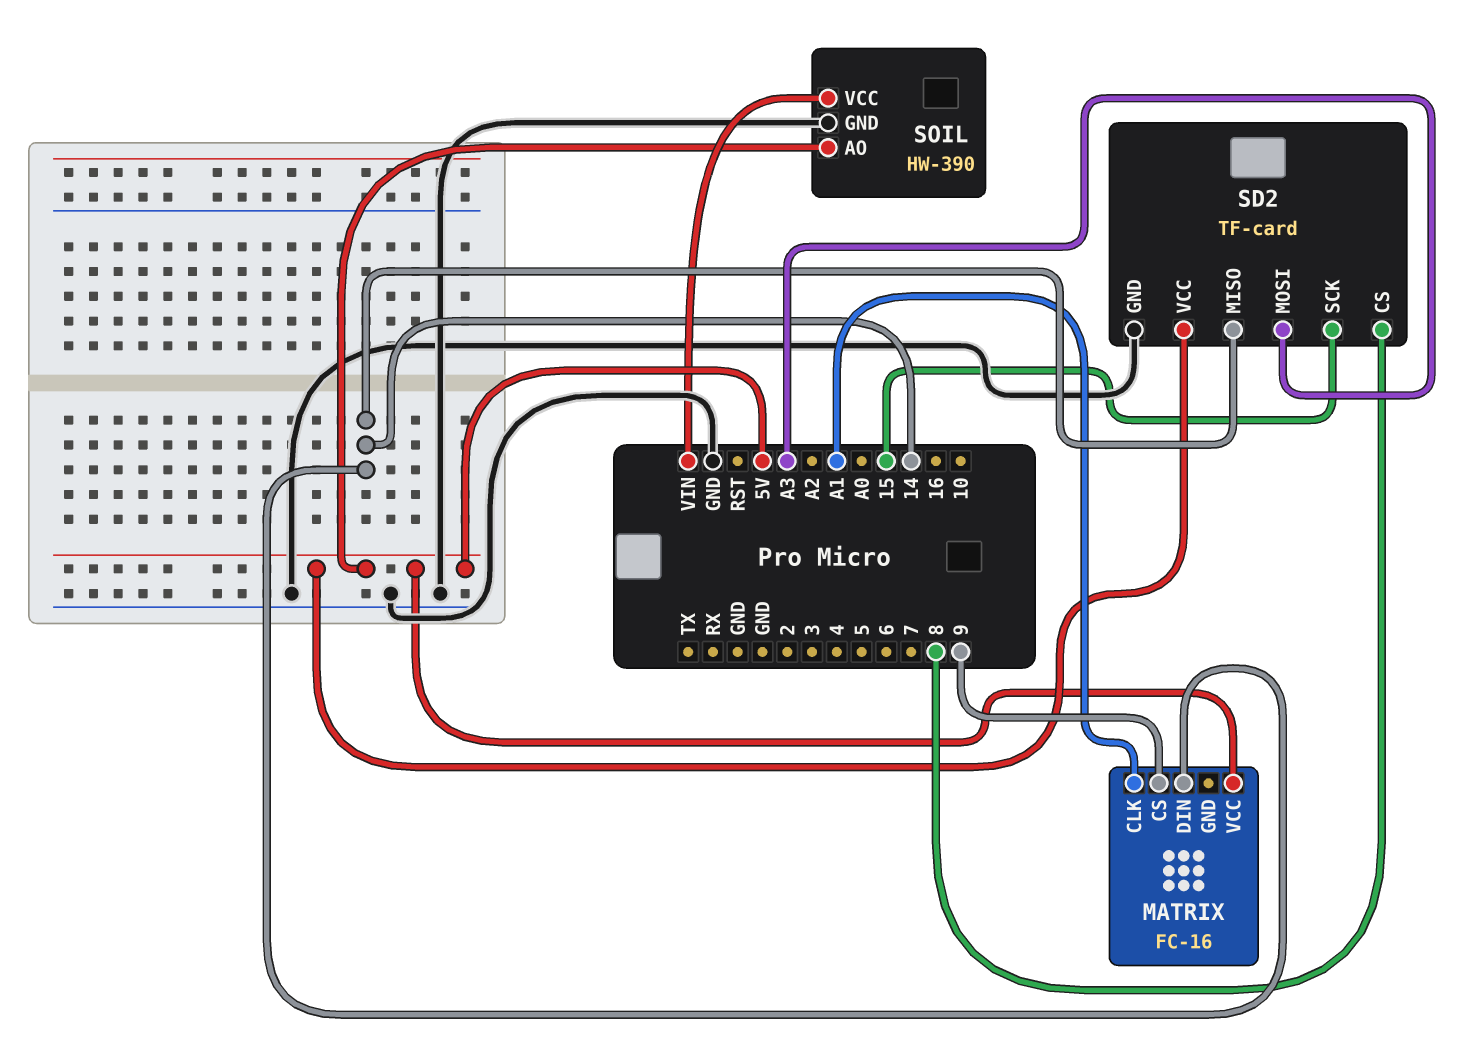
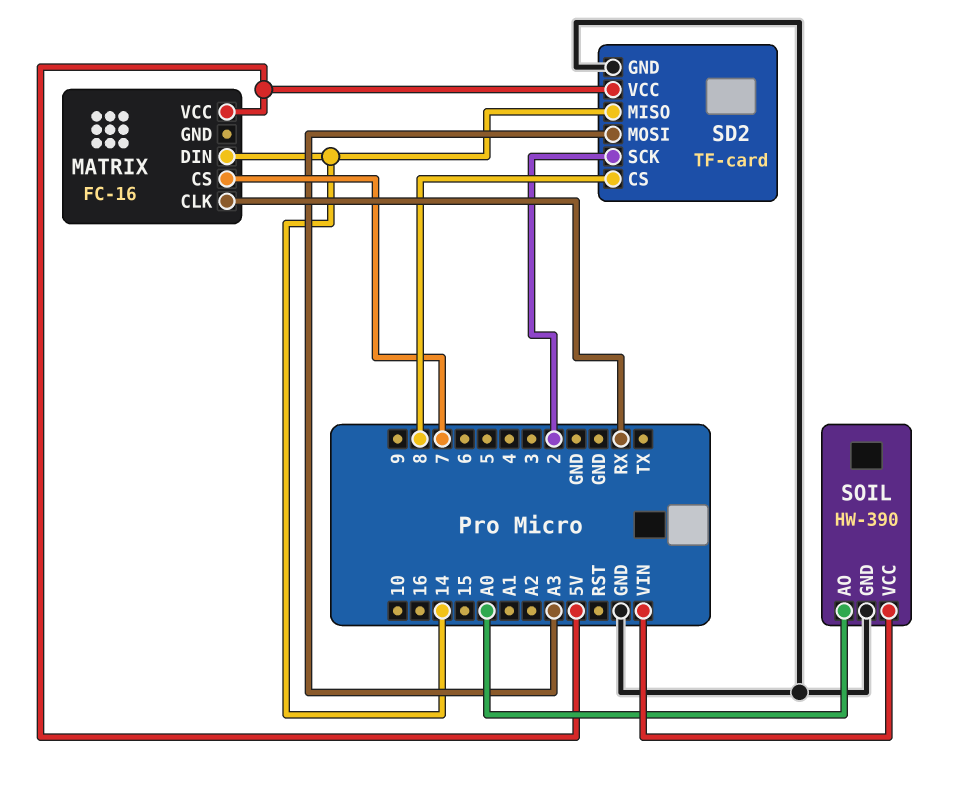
MATRIX pin CLK: A1 -> RX
MATRIX pin CS: 9 -> 7
SD2 pin SCK: 15 -> 2
SOIL pin AO: 5V -> A0

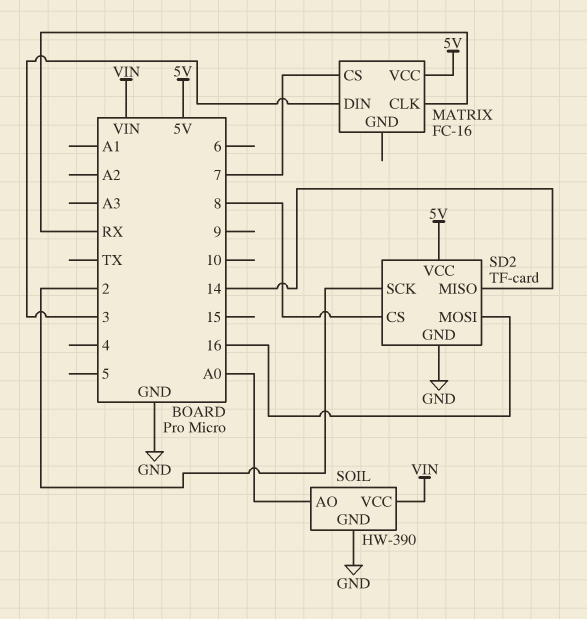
MATRIX pin DIN: 14 -> 3
SD2 pin MOSI: A3 -> 16

